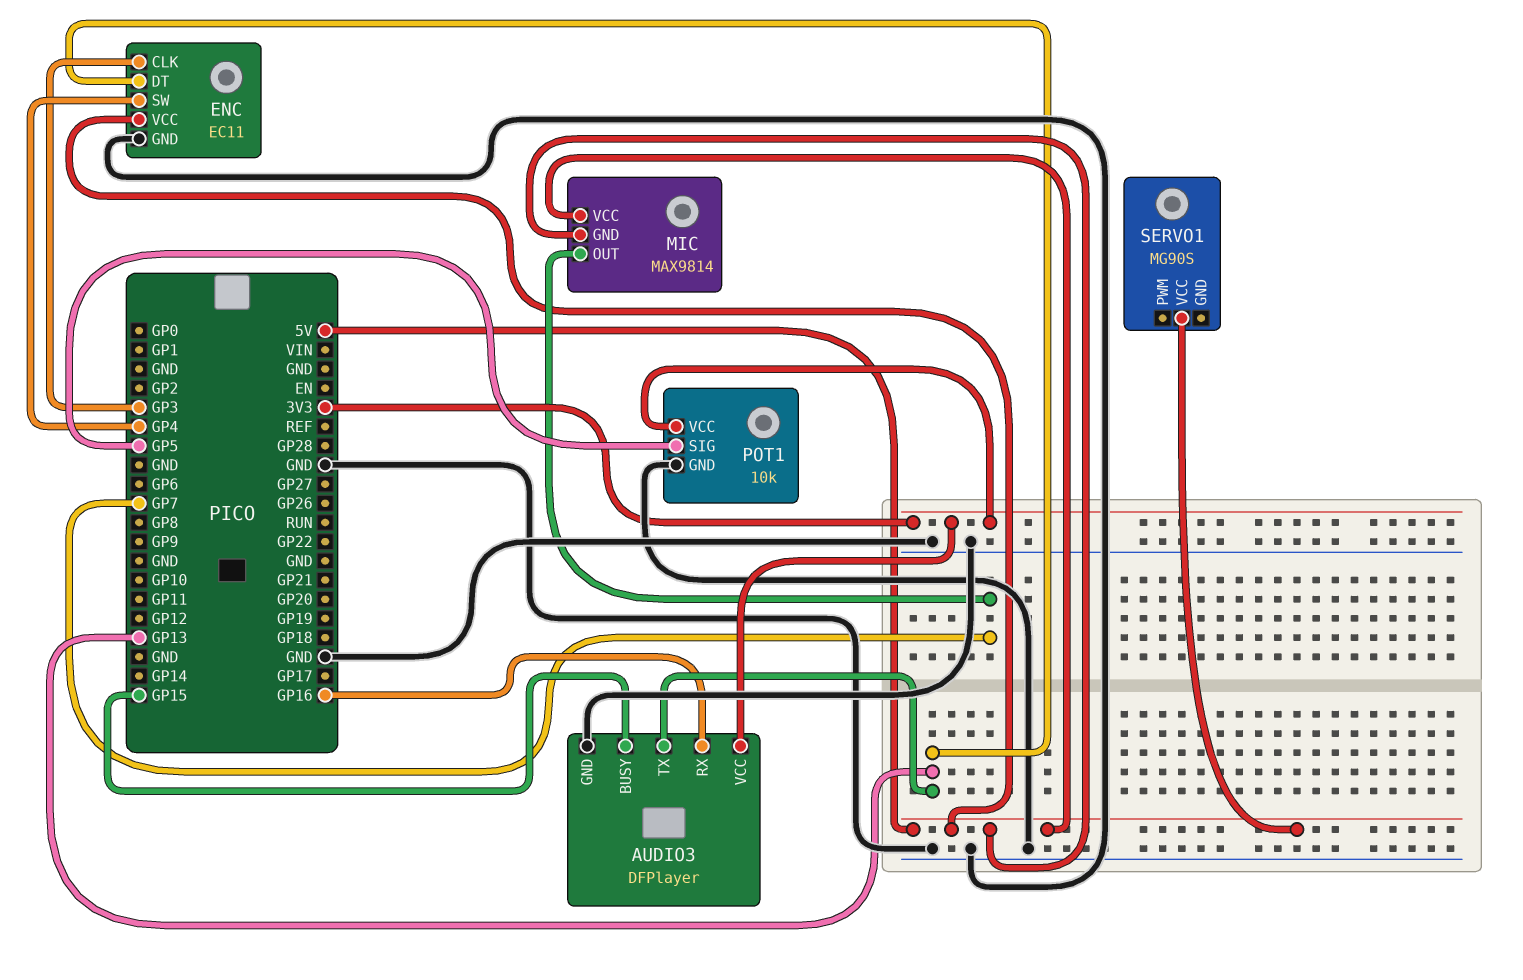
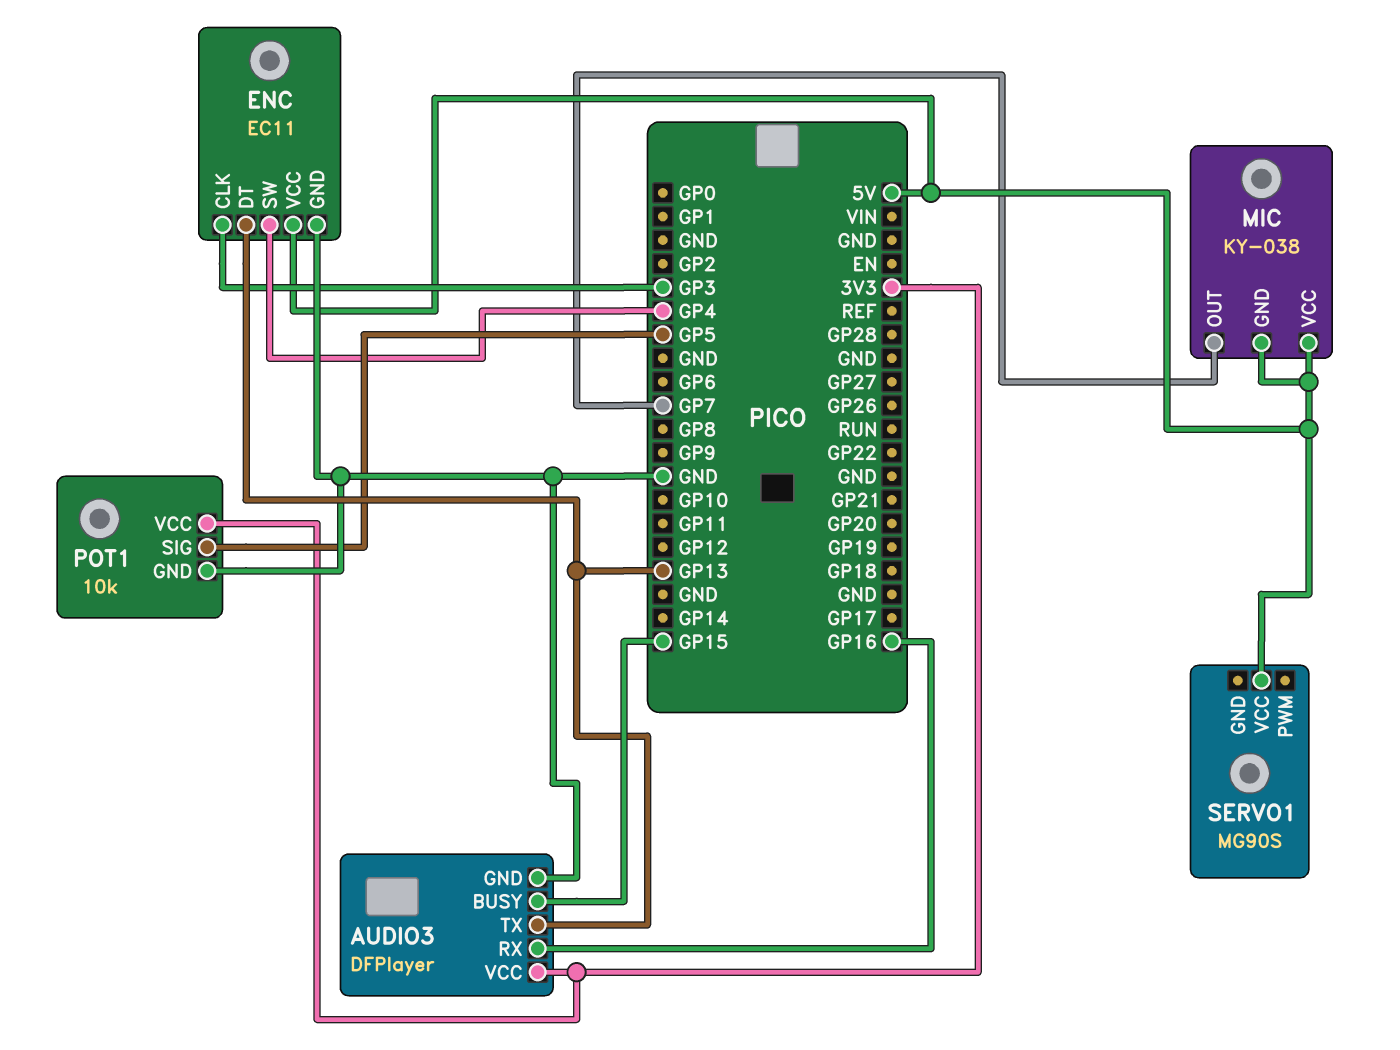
MIC: MAX9814 -> KY-038

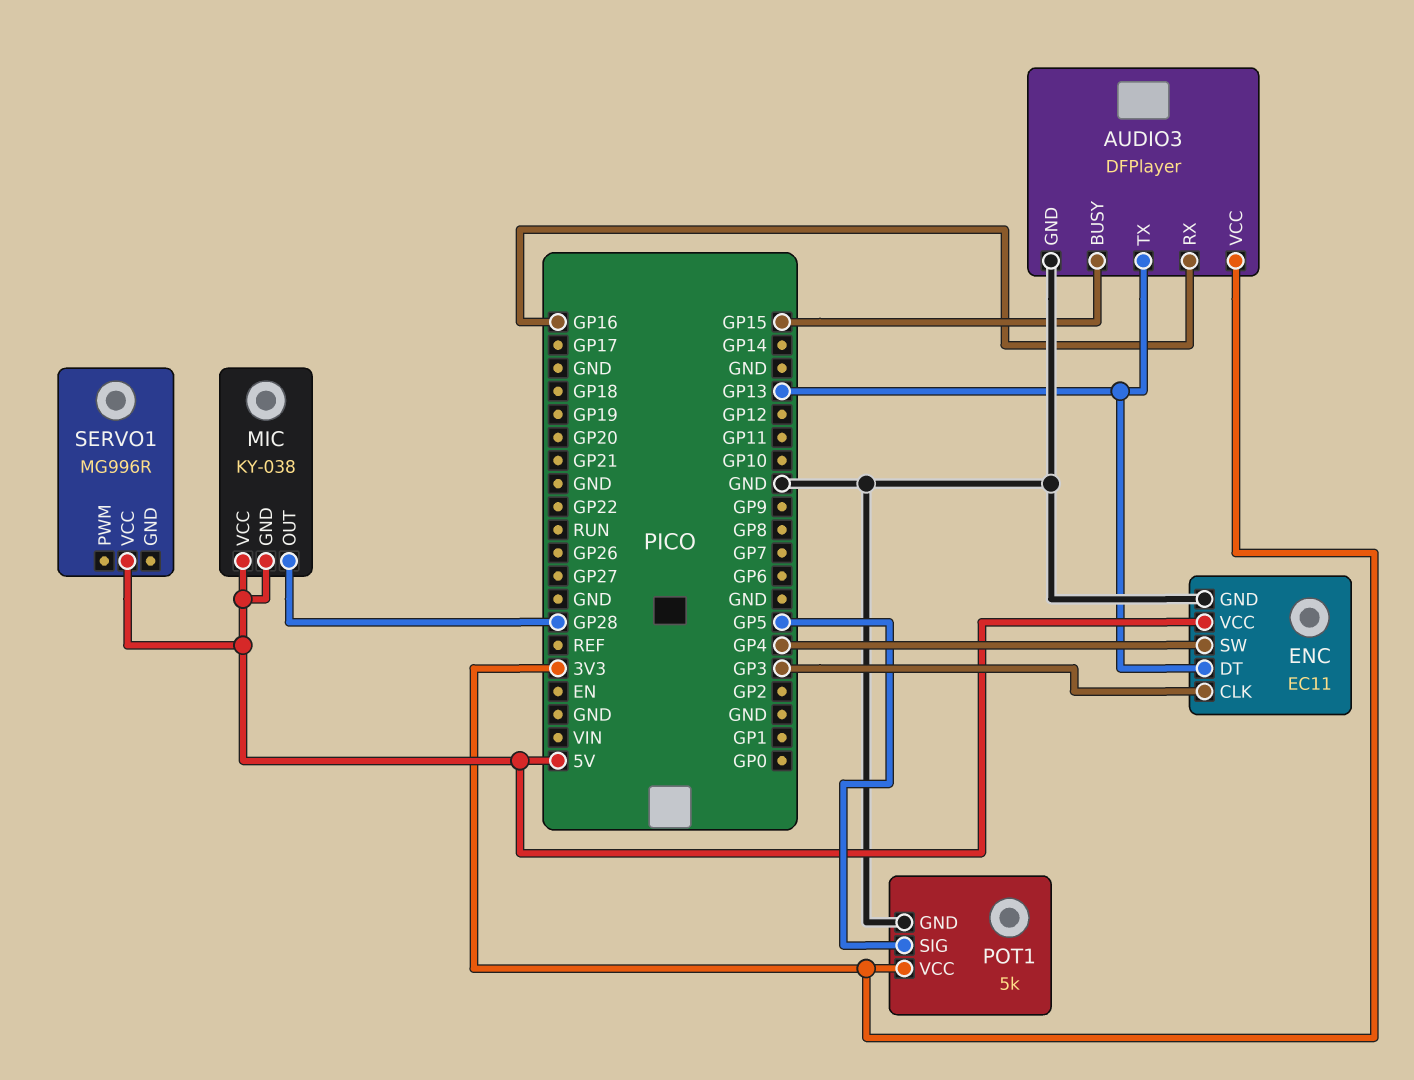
MIC pin OUT: GP7 -> GP28
POT1: 10k -> 5k
SERVO1: MG90S -> MG996R

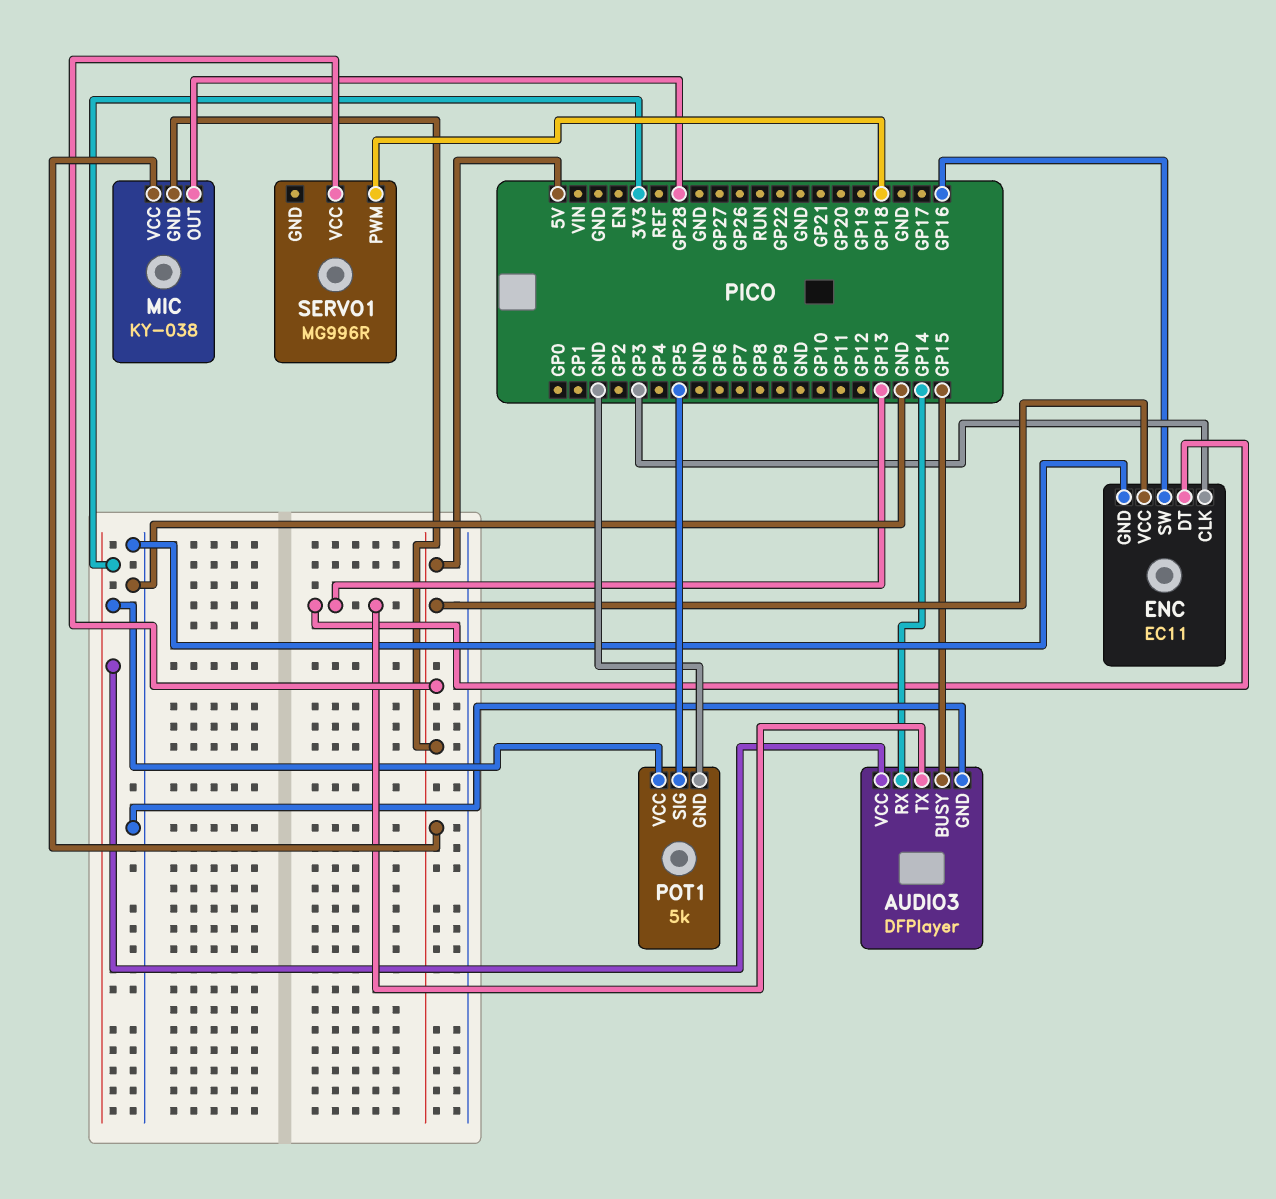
AUDIO3 pin RX: GP16 -> GP14
ENC pin SW: GP4 -> GP16
SERVO1 pin PWM: none -> GP18

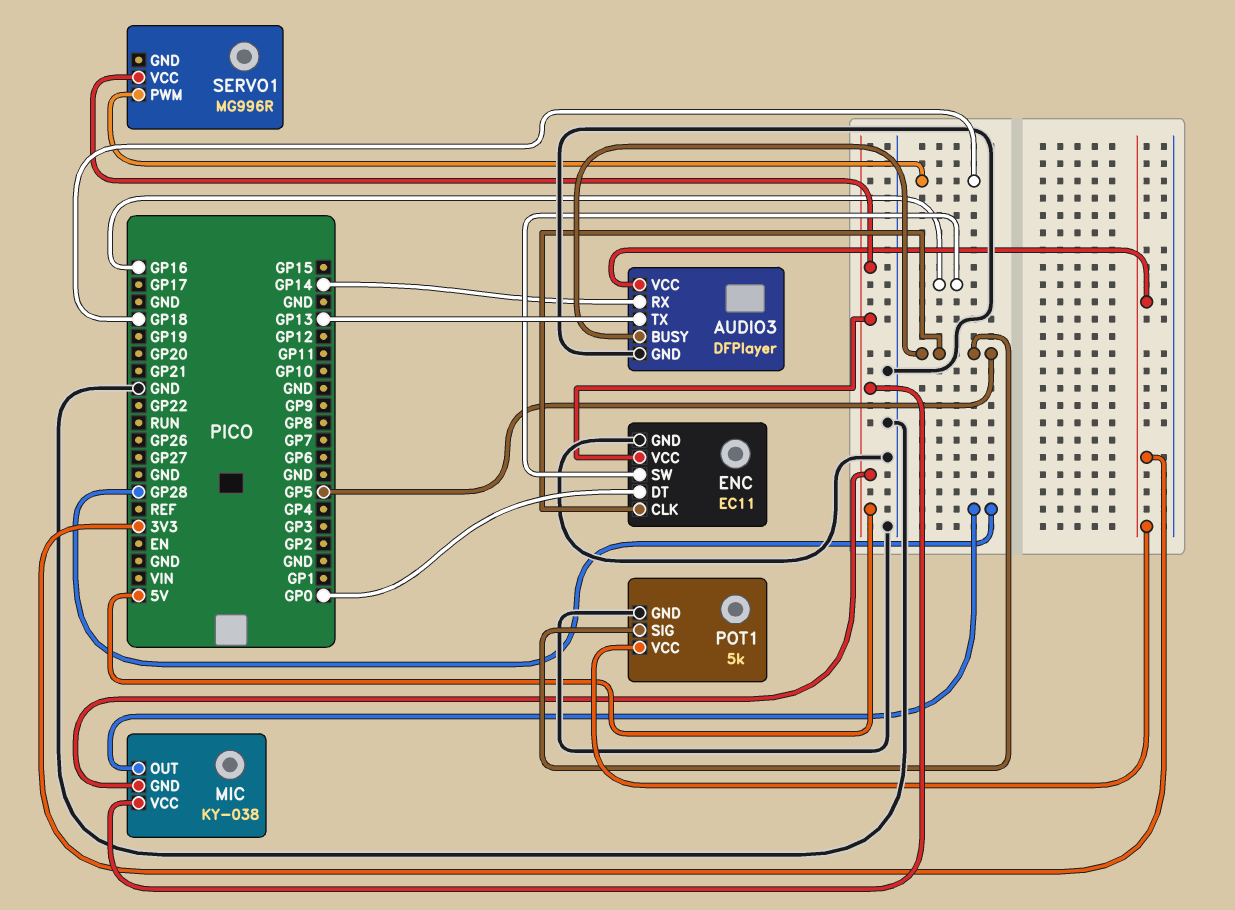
AUDIO3 pin BUSY: GP15 -> GP5
ENC pin CLK: GP3 -> GP5
ENC pin DT: GP13 -> GP0

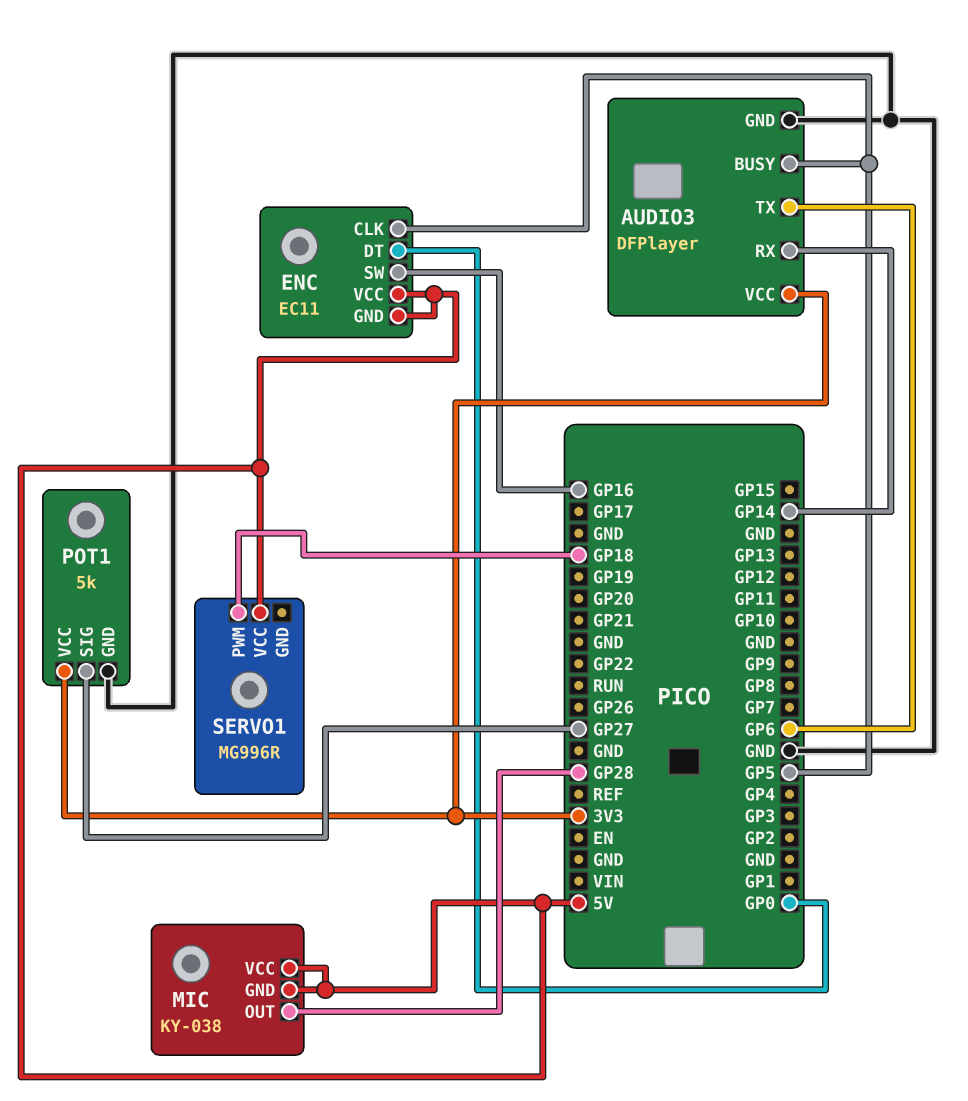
AUDIO3 pin TX: GP13 -> GP6
ENC pin GND: GND -> 5V
POT1 pin SIG: GP5 -> GP27

